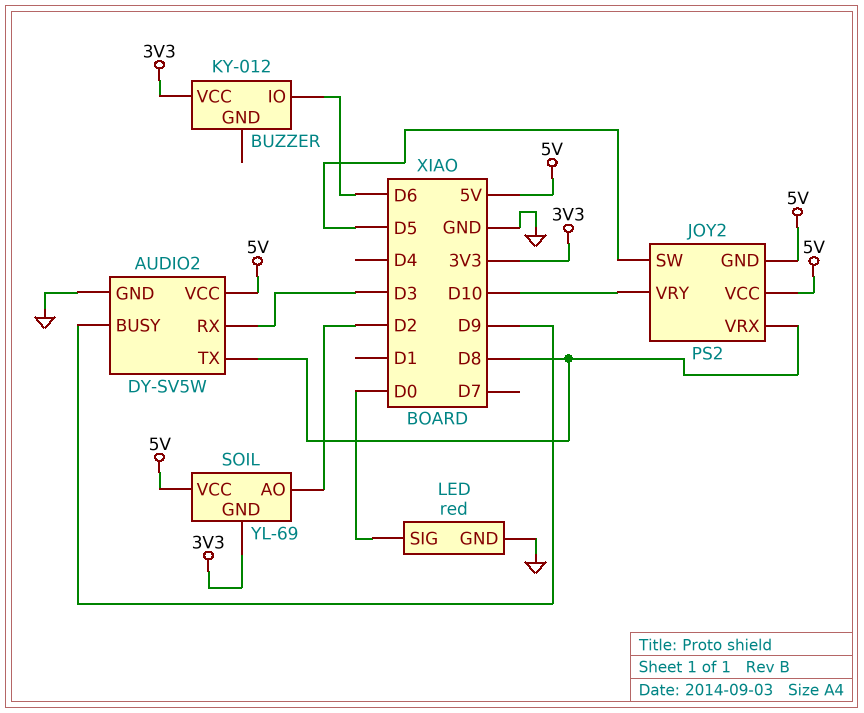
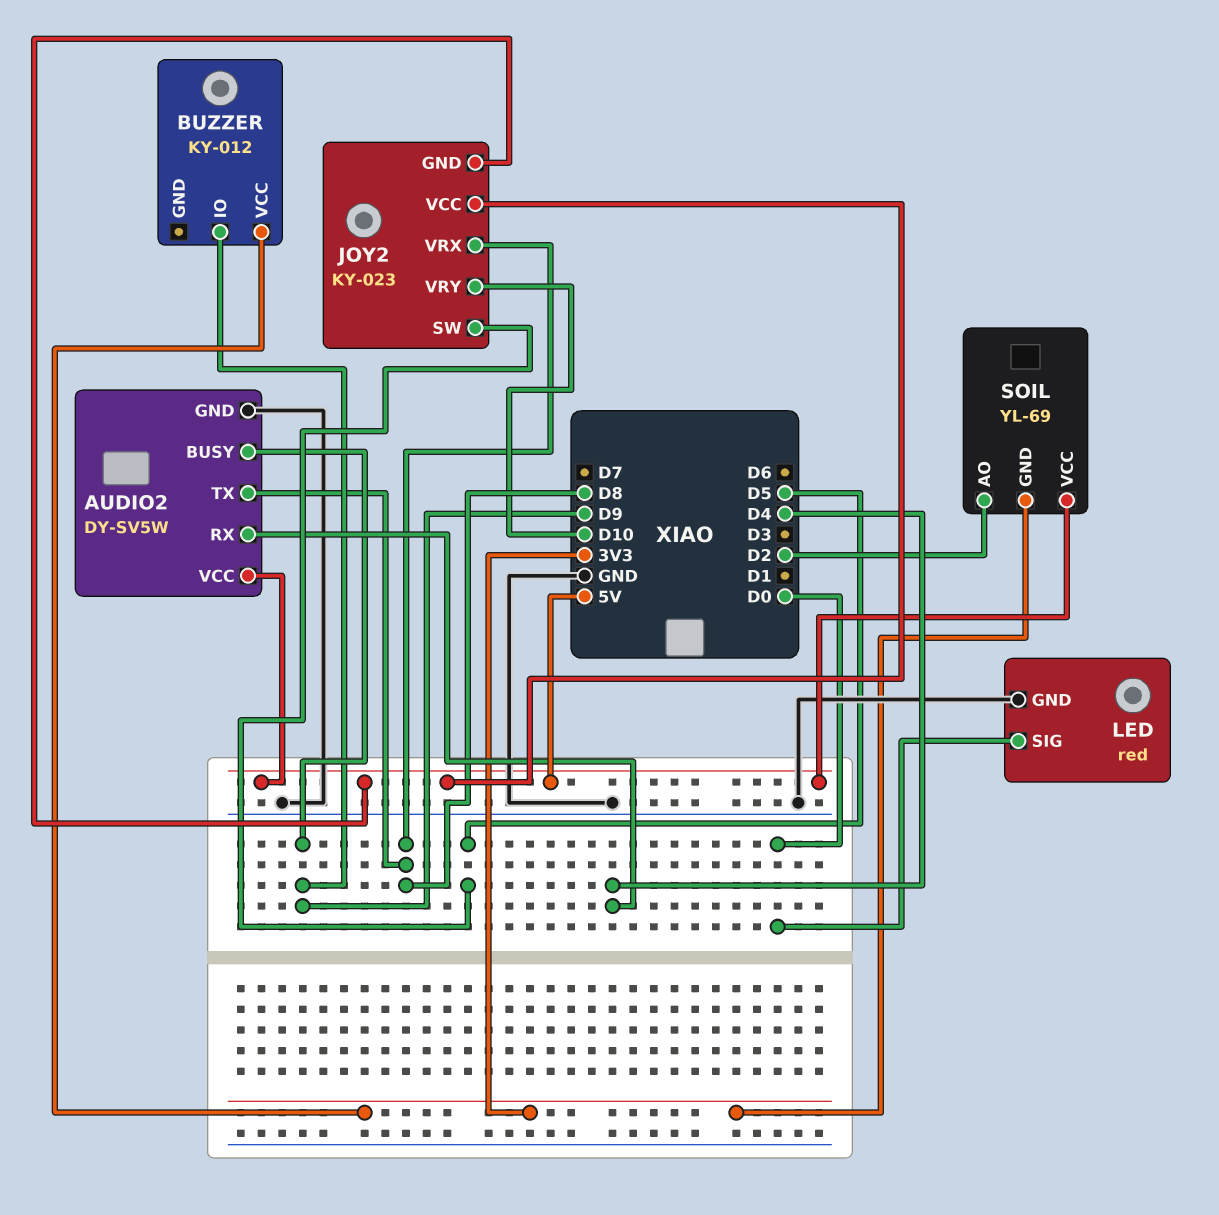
AUDIO2 pin RX: D3 -> D4
BUZZER pin IO: D6 -> D9
JOY2: PS2 -> KY-023

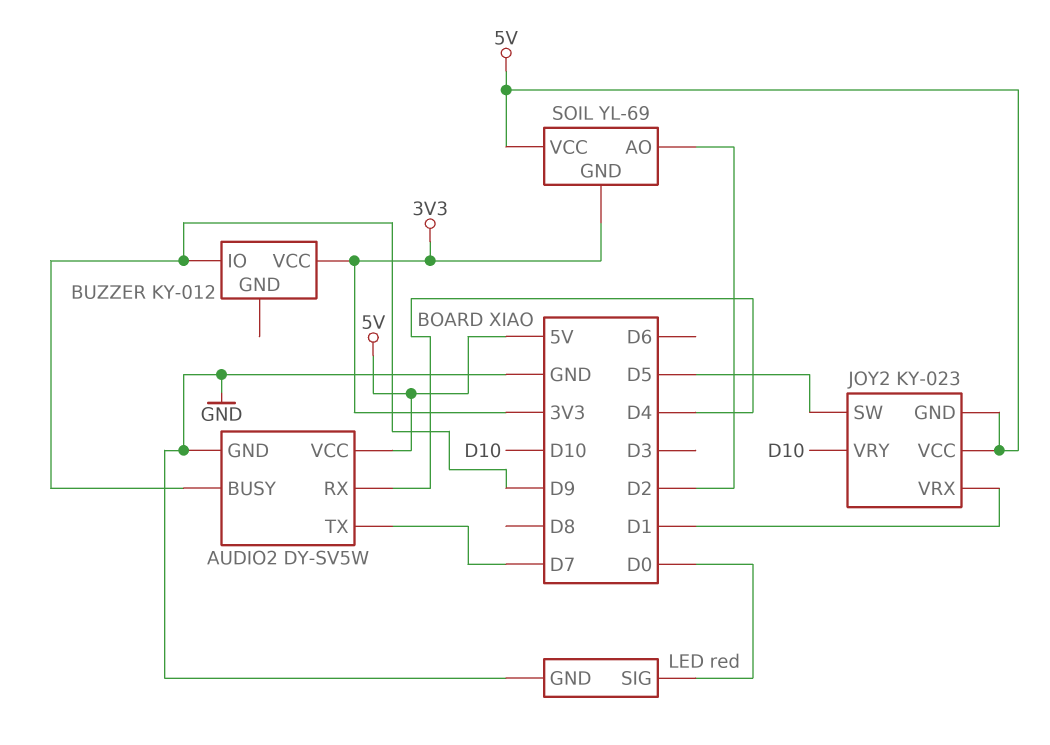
AUDIO2 pin TX: D8 -> D7
JOY2 pin VRX: D8 -> D1

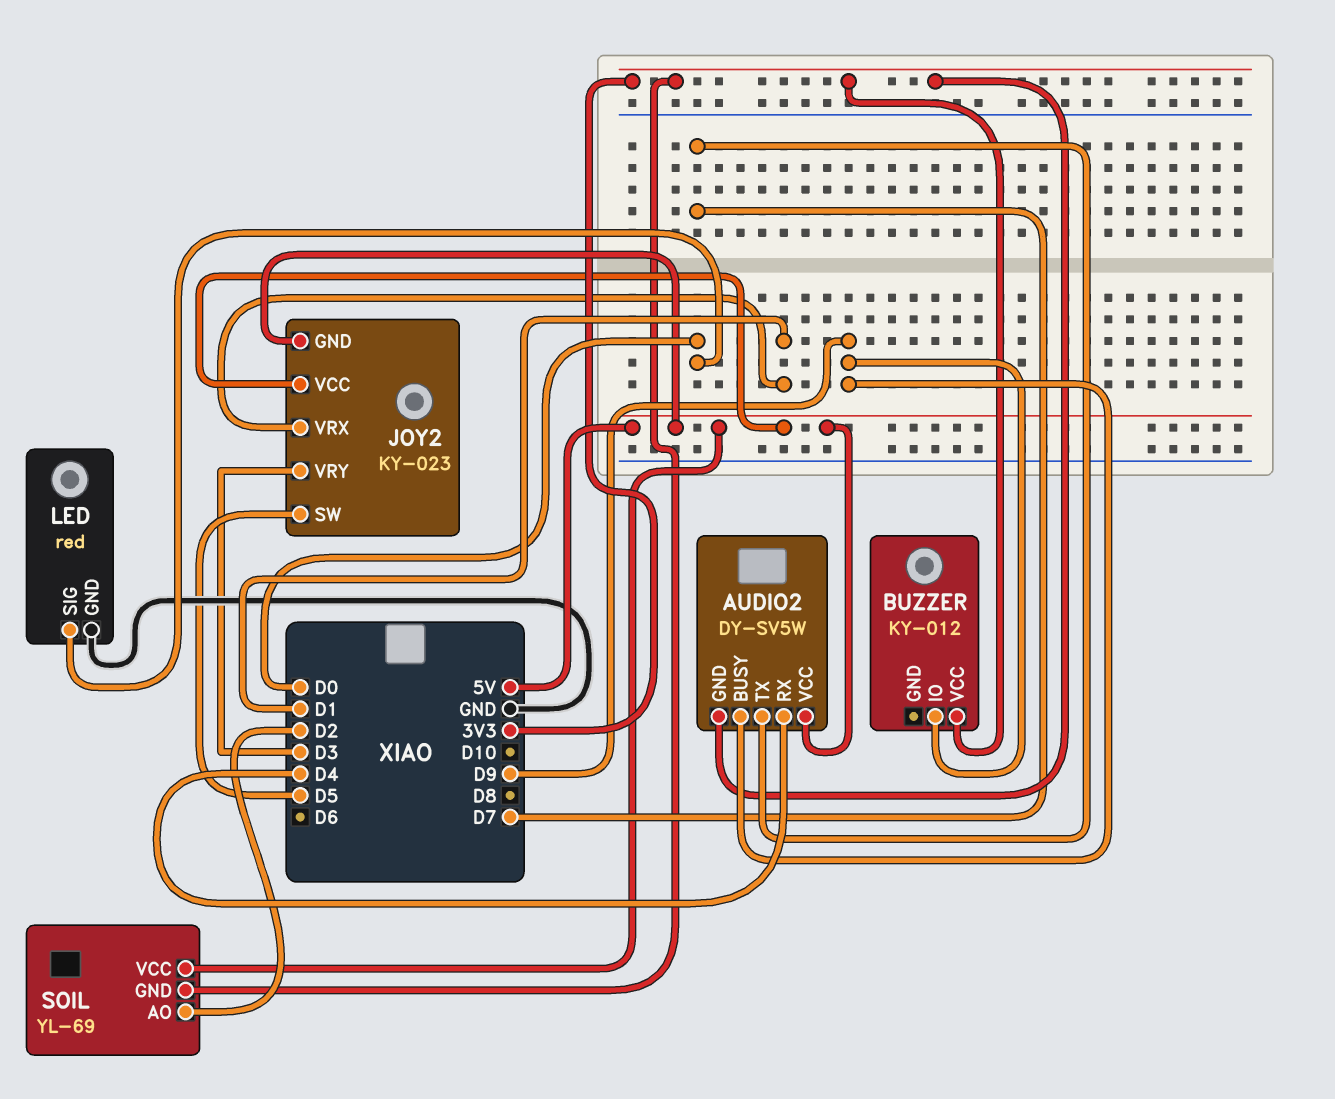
AUDIO2 pin GND: GND -> 3V3
JOY2 pin VRY: D10 -> D3

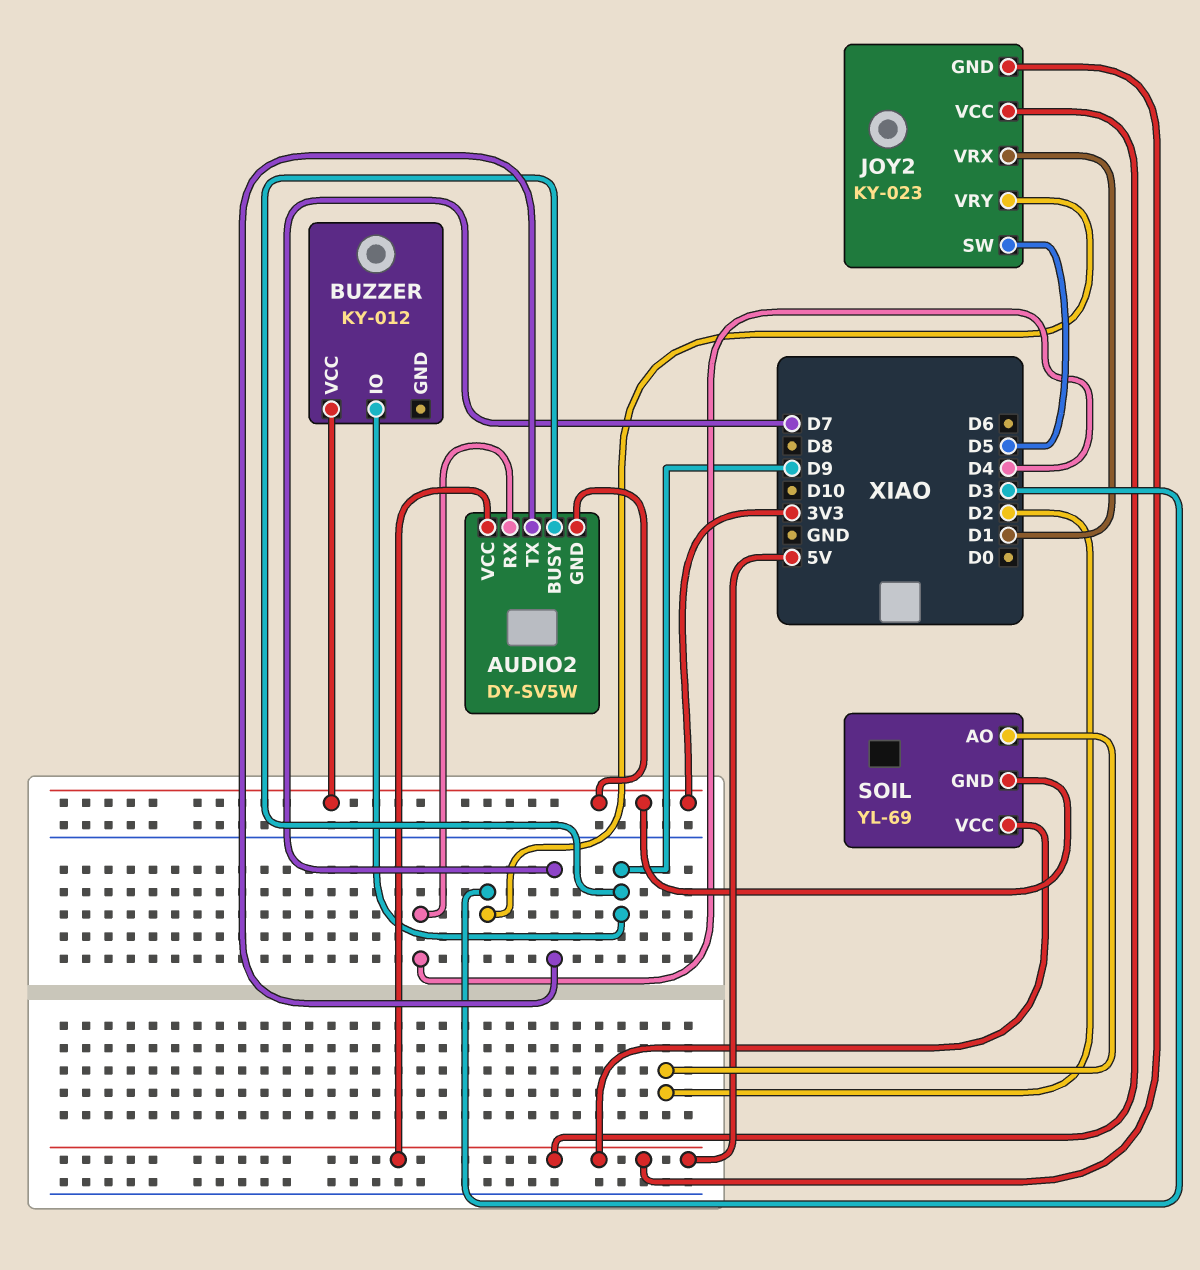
LED: red -> none
LED pin GND: GND -> none
LED pin SIG: D0 -> none

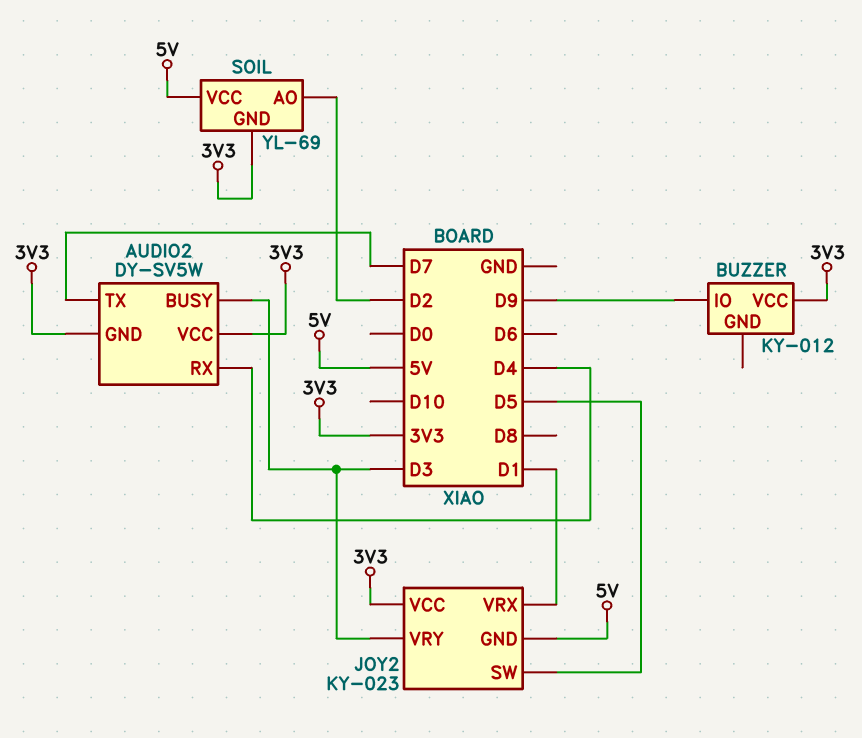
AUDIO2 pin BUSY: D9 -> D3
AUDIO2 pin VCC: 5V -> 3V3
JOY2 pin VCC: 5V -> 3V3

